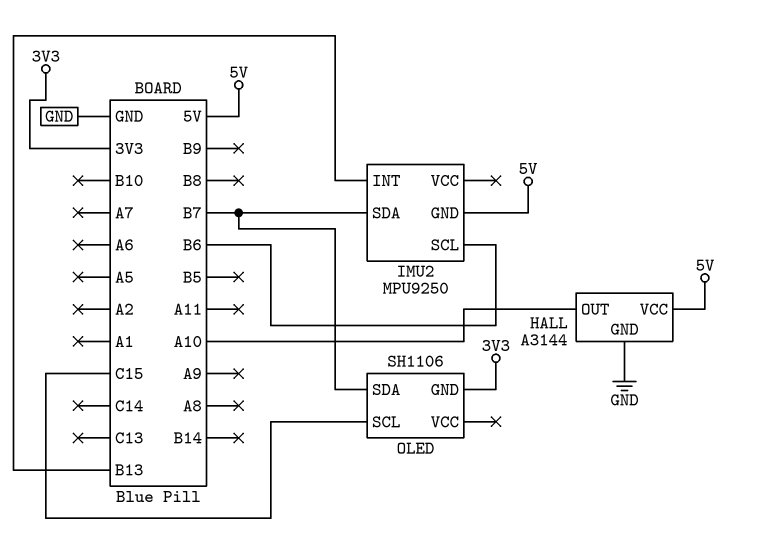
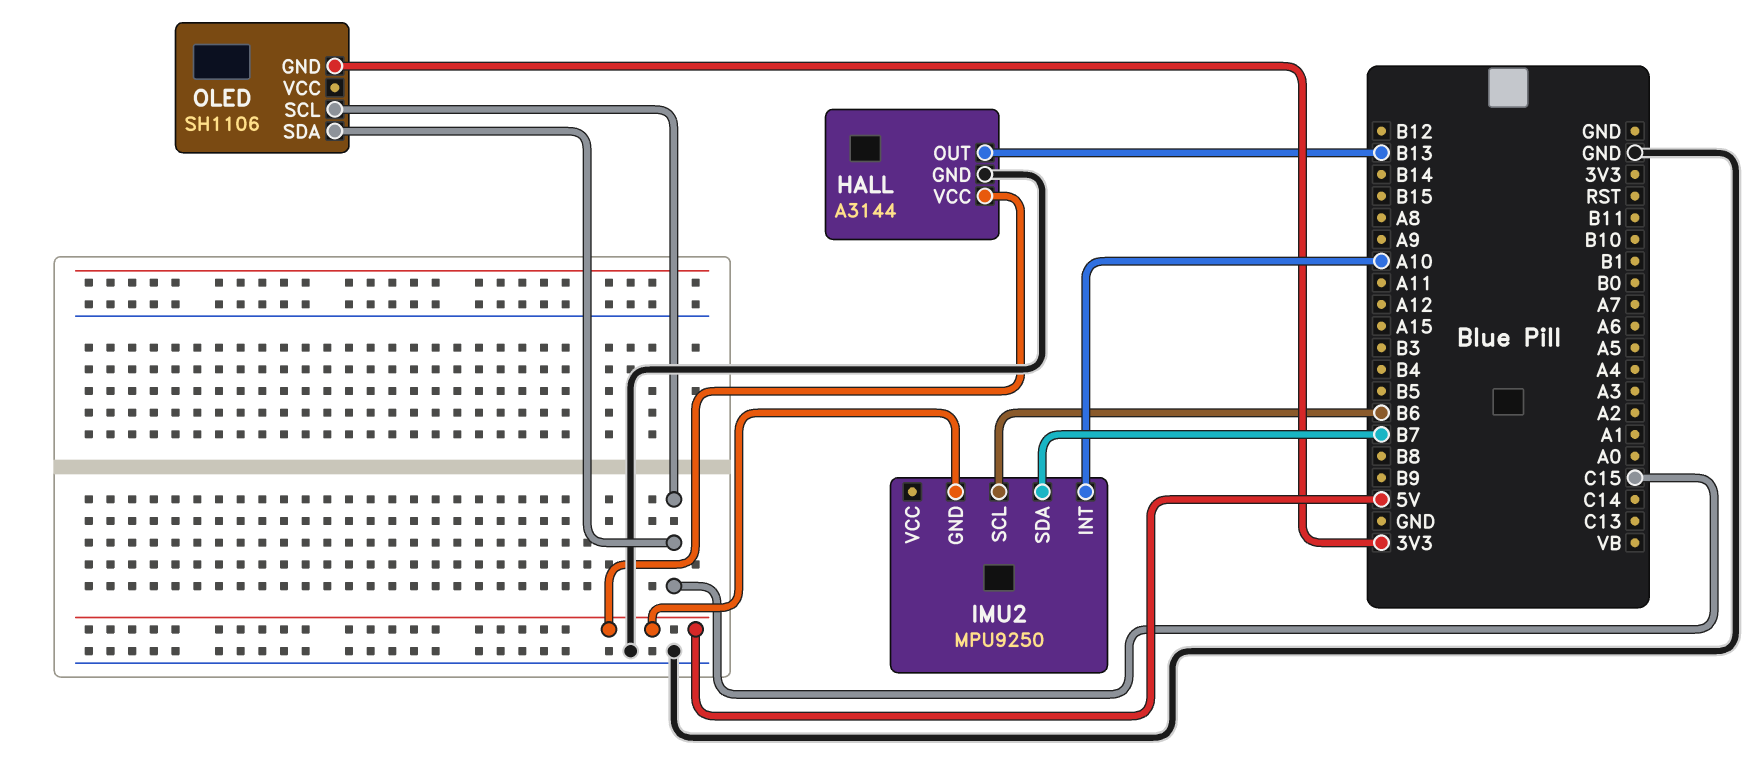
HALL pin OUT: A10 -> B13
IMU2 pin INT: B13 -> A10
OLED pin SDA: B7 -> C15

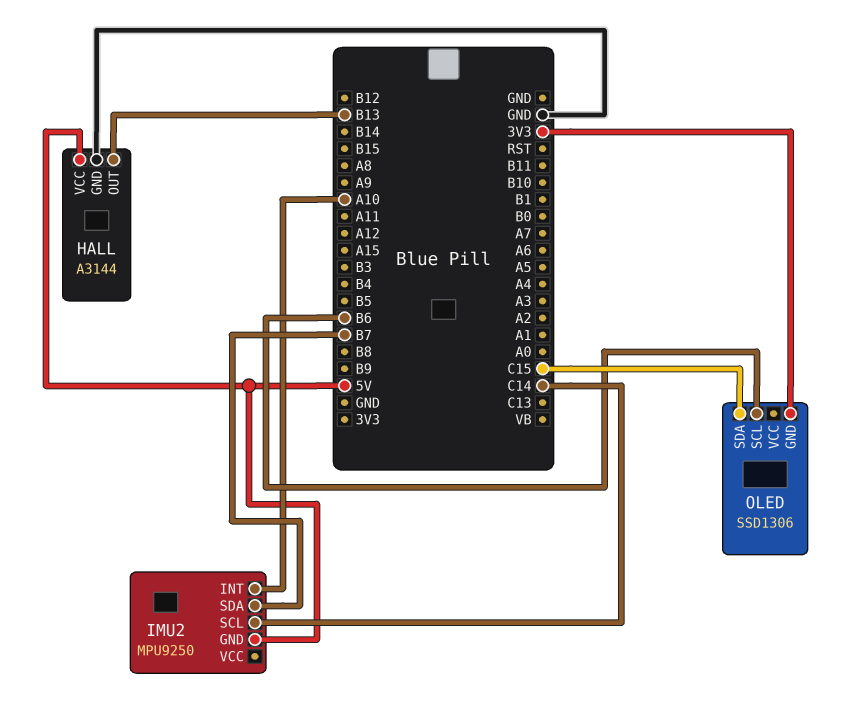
IMU2 pin SCL: B6 -> C14
OLED: SH1106 -> SSD1306
OLED pin SCL: C15 -> B6

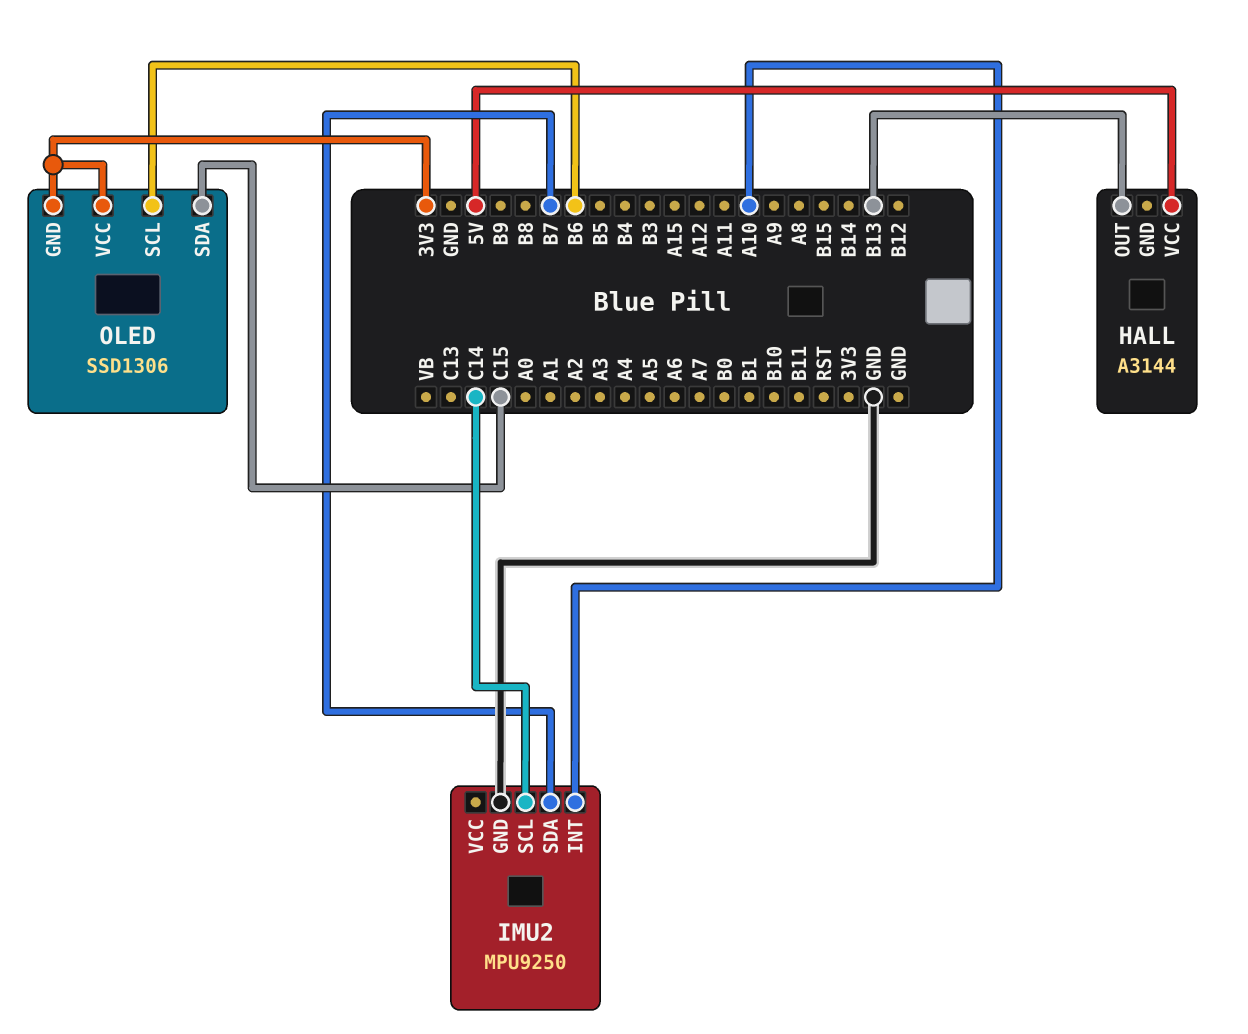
HALL pin GND: GND -> none
IMU2 pin GND: 5V -> GND
OLED pin VCC: none -> 3V3

